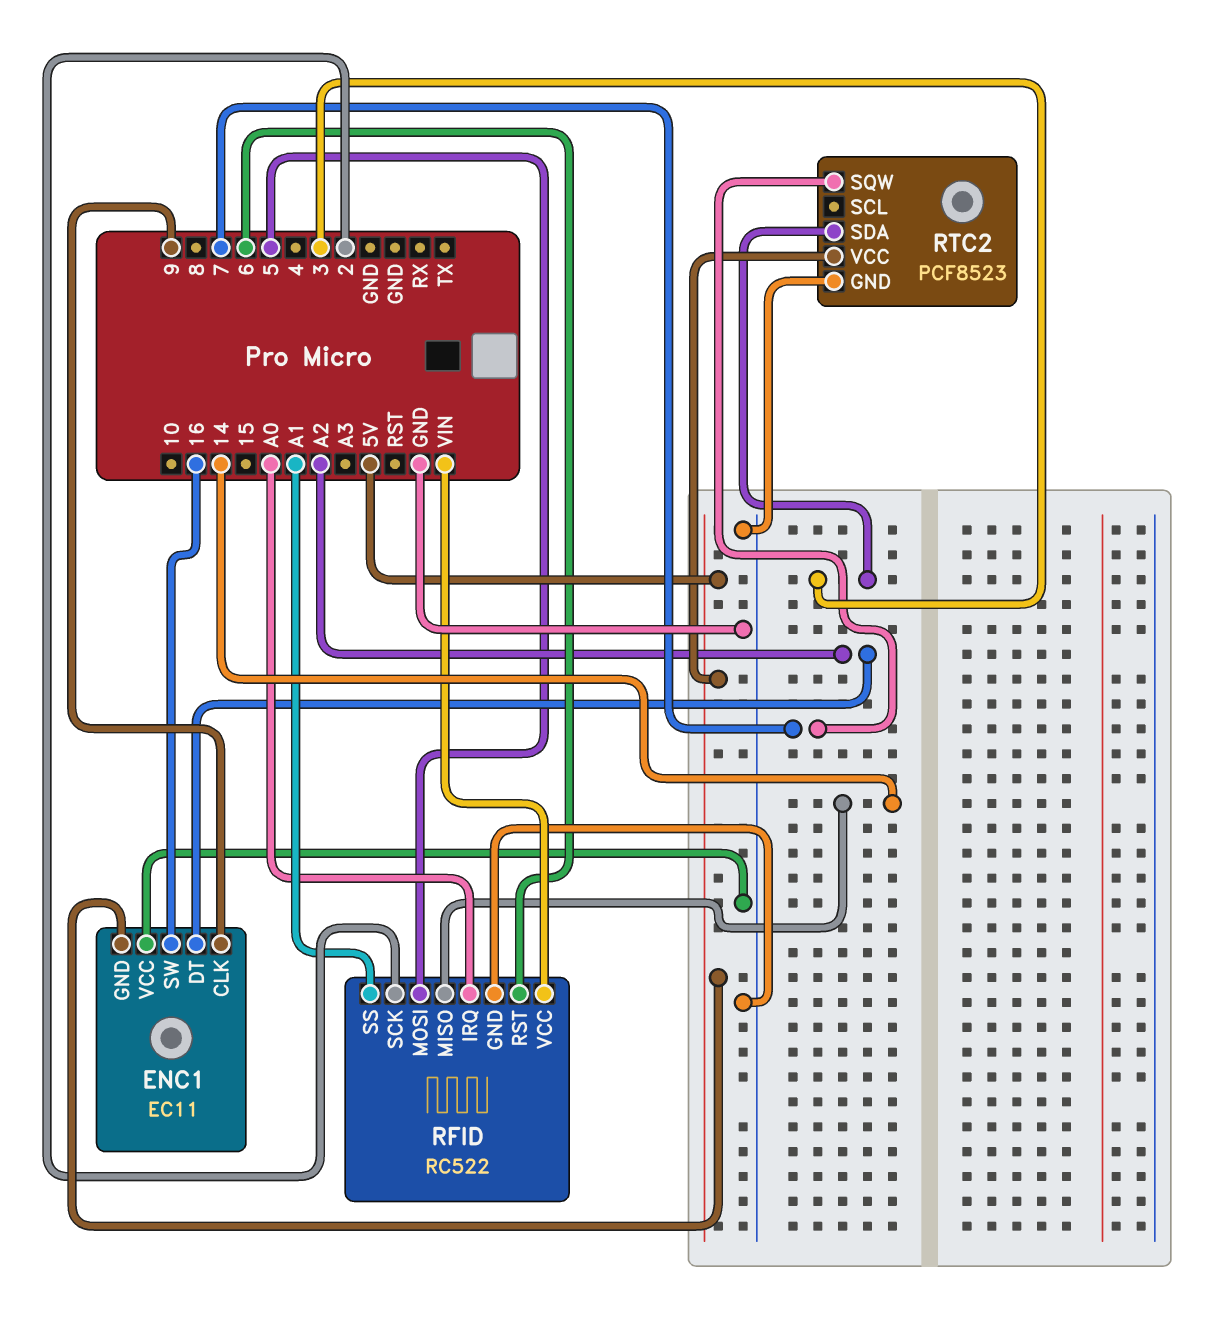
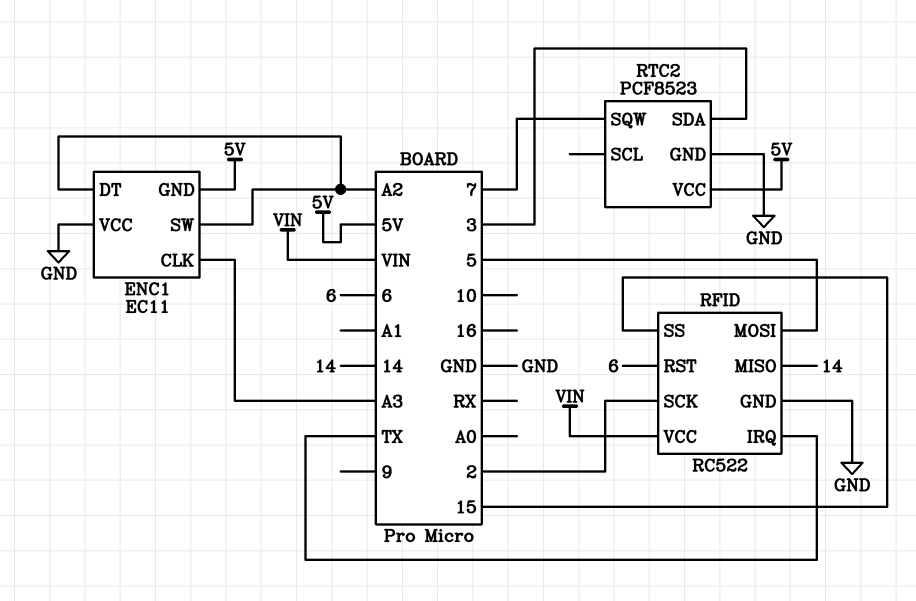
ENC1 pin CLK: 9 -> A3
ENC1 pin SW: 16 -> A2
RFID pin IRQ: A0 -> TX
RFID pin SS: A1 -> 15

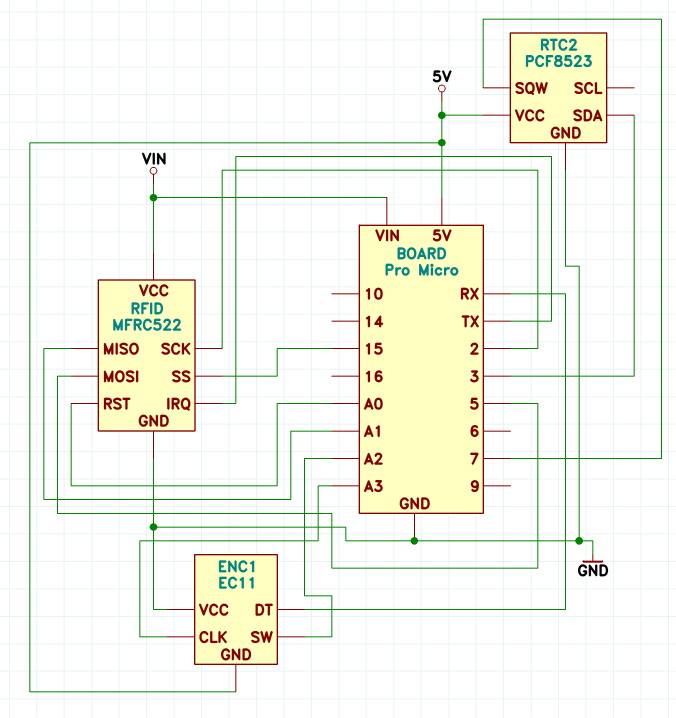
ENC1 pin DT: A2 -> RX
RFID: RC522 -> MFRC522
RFID pin MISO: 14 -> A1
RFID pin RST: 6 -> A0

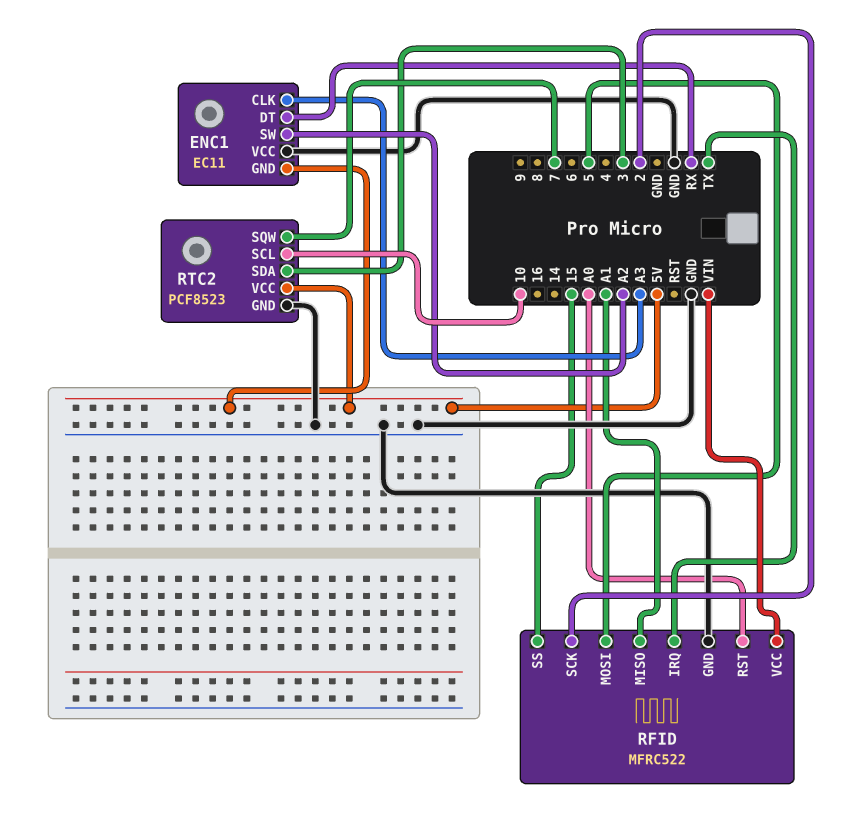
RTC2 pin SCL: none -> 10

